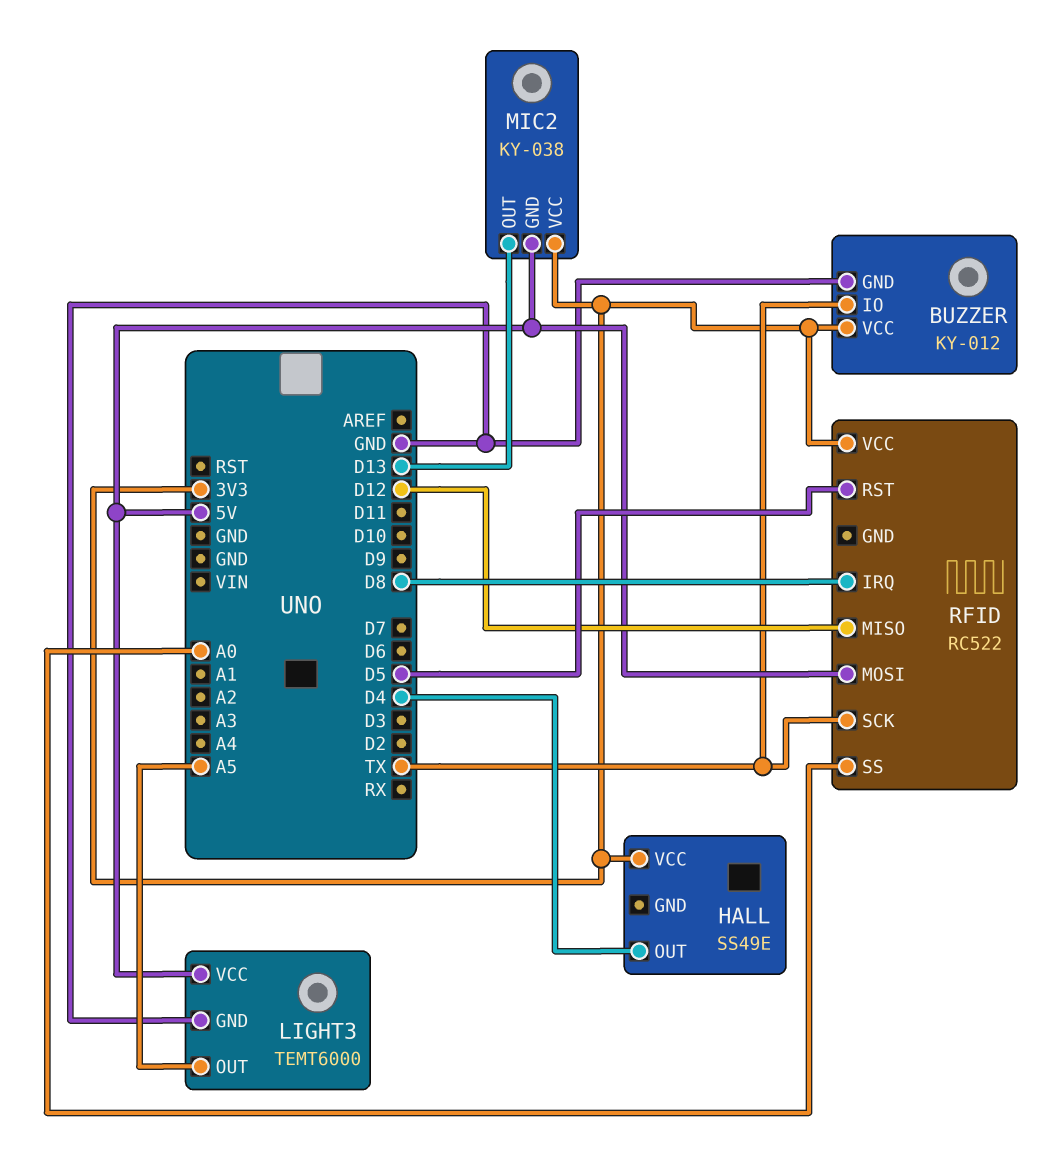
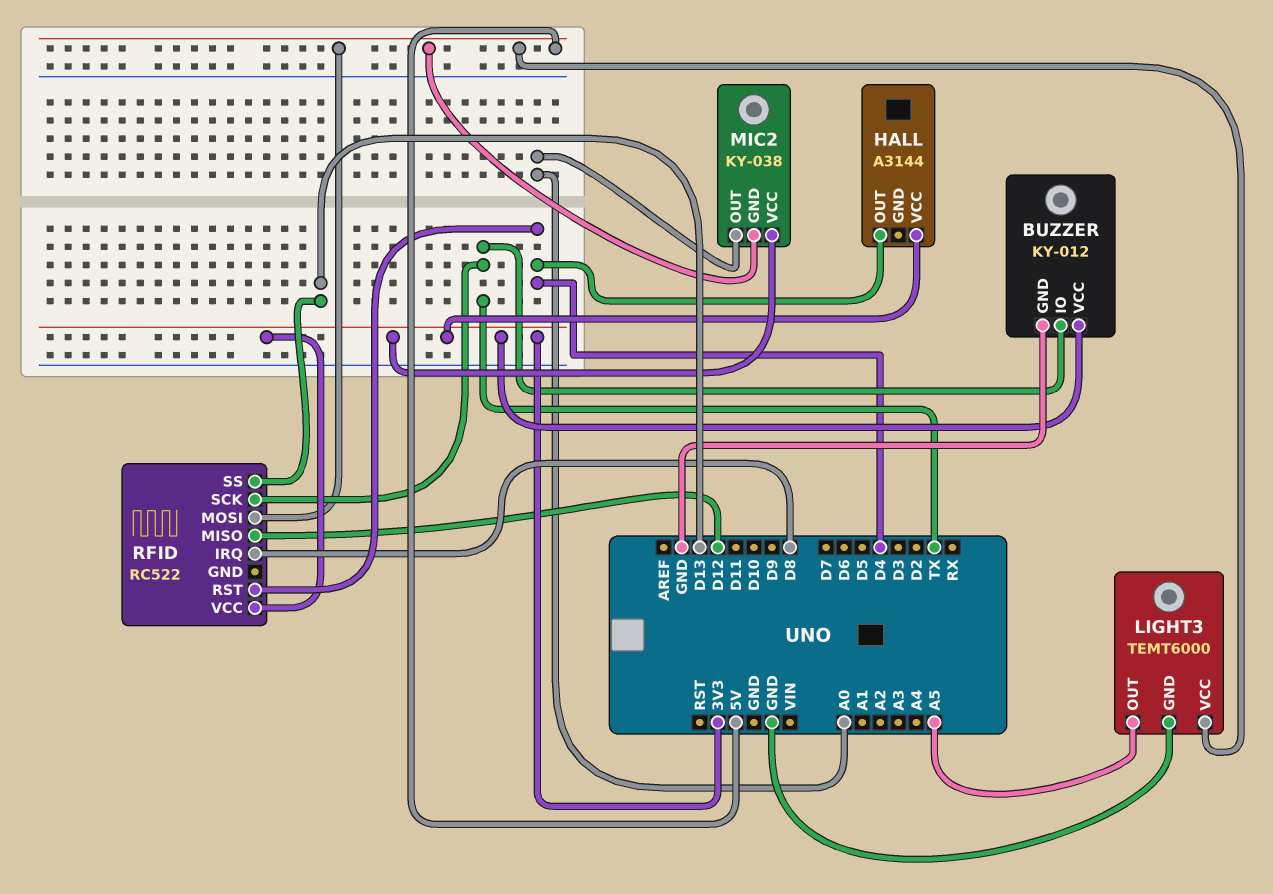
HALL: SS49E -> A3144
MIC2 pin OUT: D13 -> A0
RFID pin RST: D5 -> D4
RFID pin SS: A0 -> D13

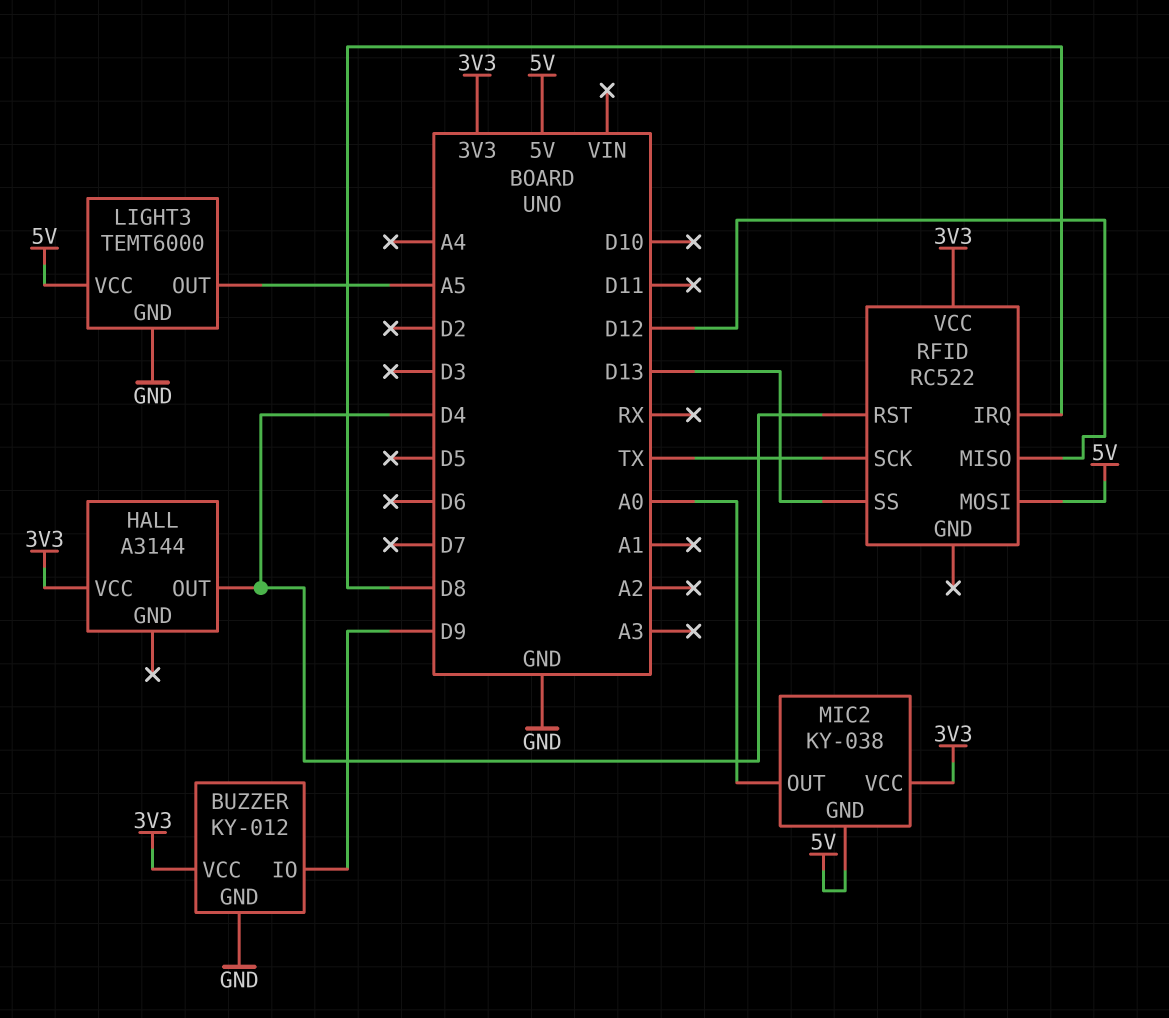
BUZZER pin IO: TX -> D9

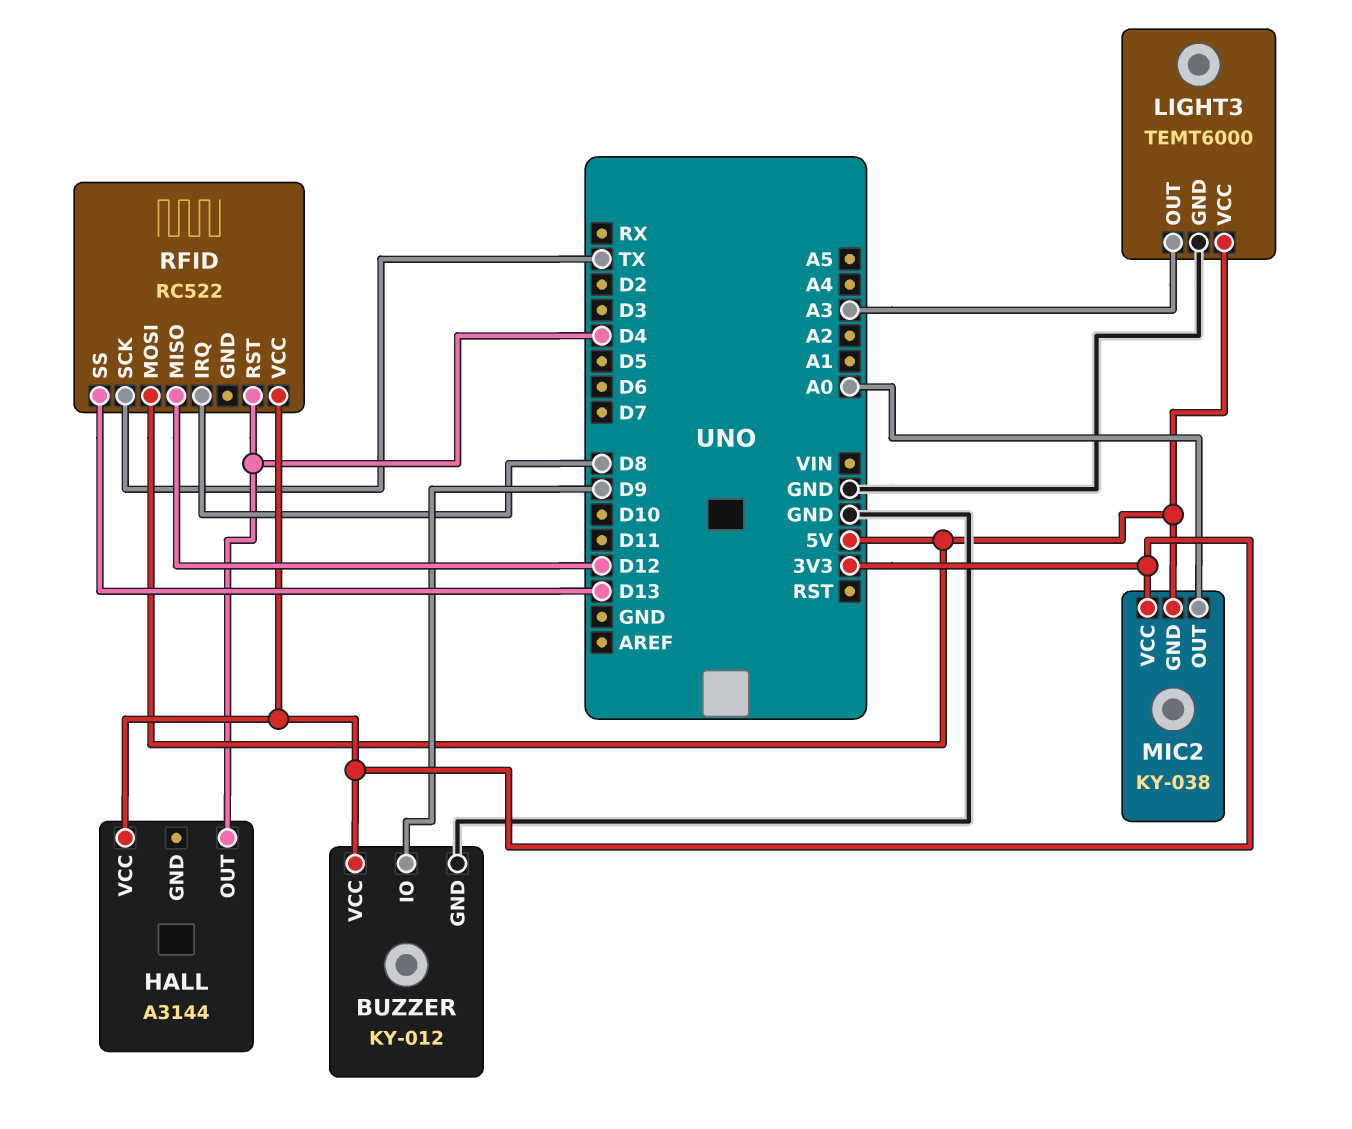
LIGHT3 pin OUT: A5 -> A3

